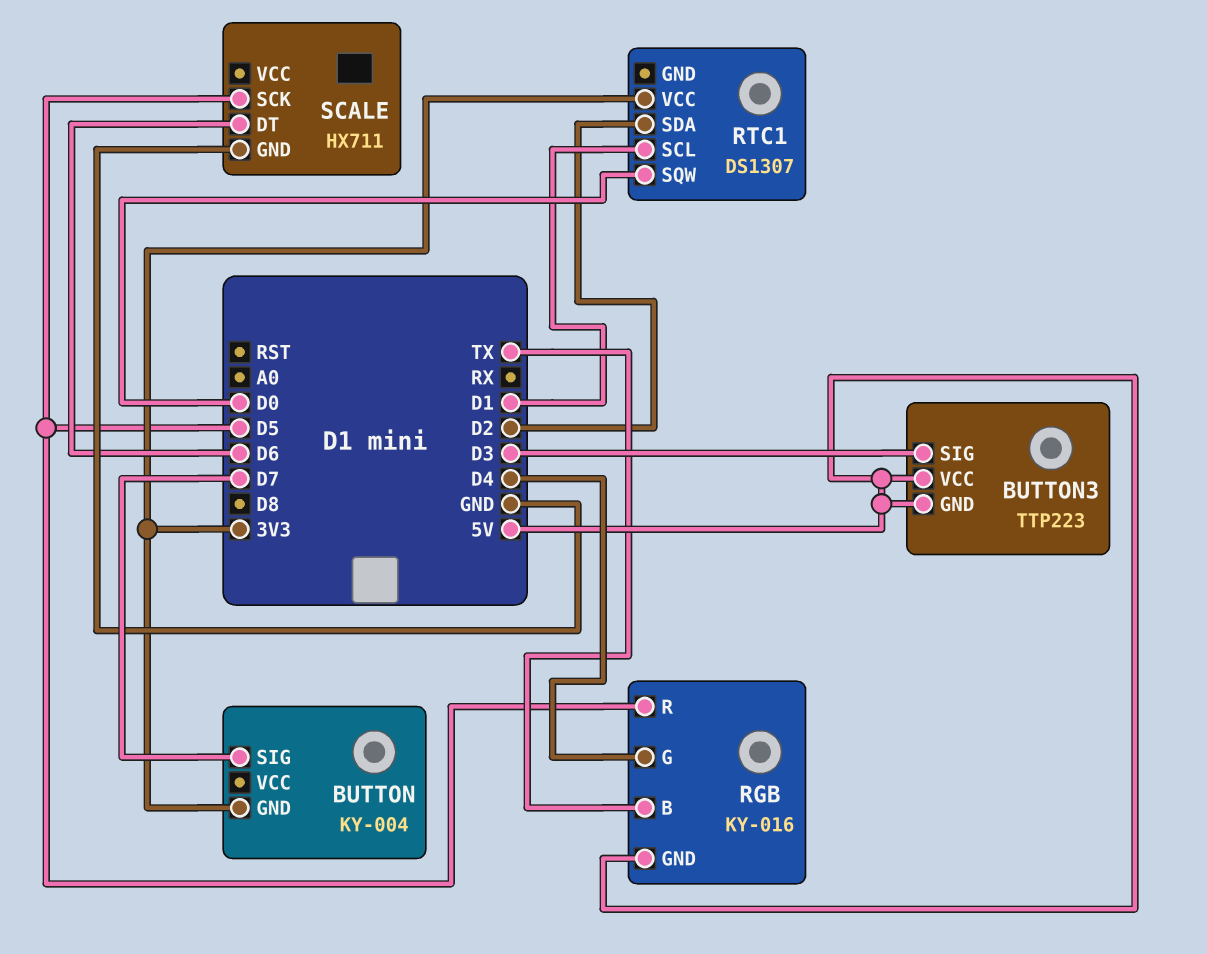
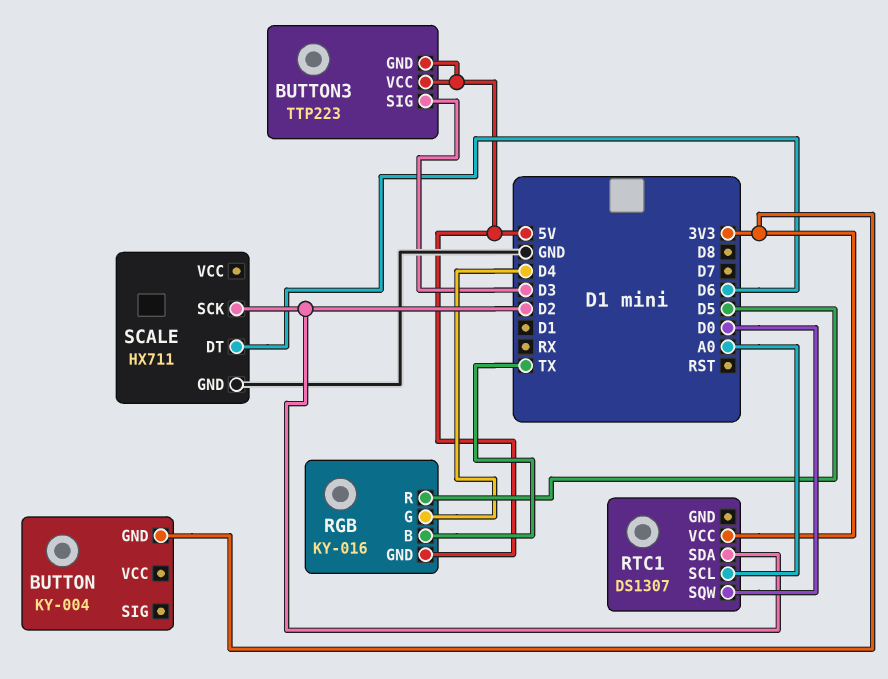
BUTTON pin SIG: D7 -> none
RTC1 pin SCL: D1 -> A0
SCALE pin SCK: D5 -> D2

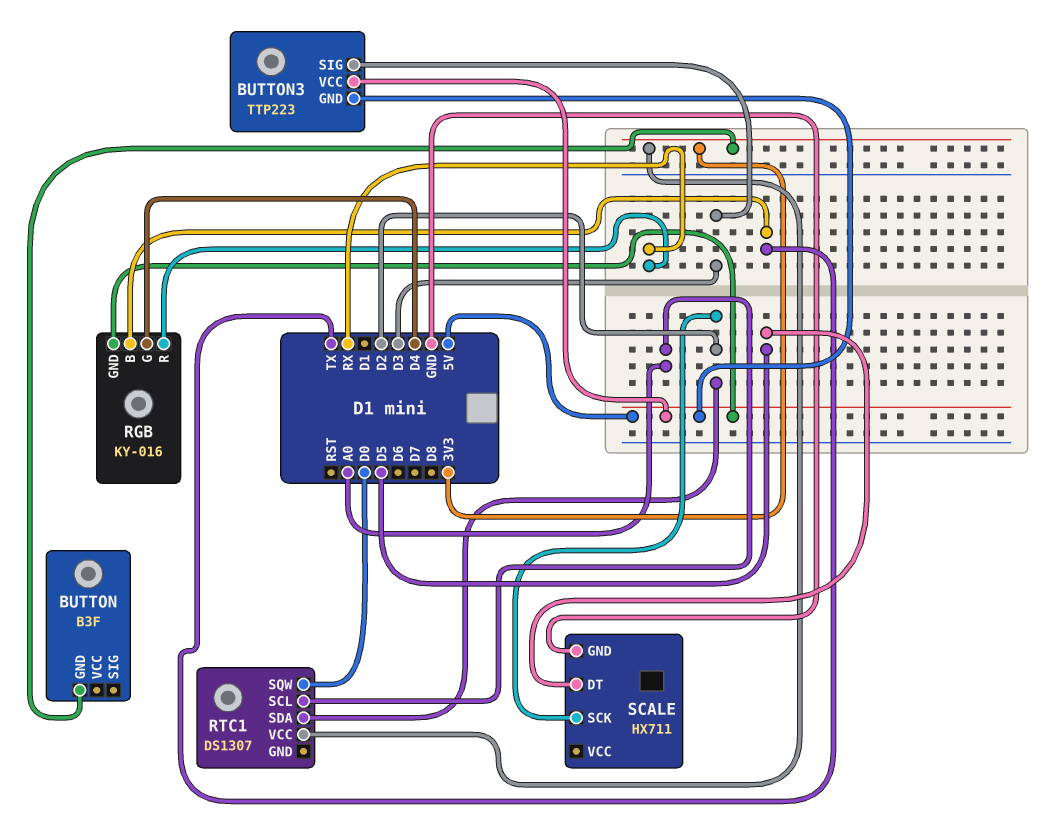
BUTTON: KY-004 -> B3F
RGB pin R: D5 -> RX
SCALE pin DT: D6 -> D5

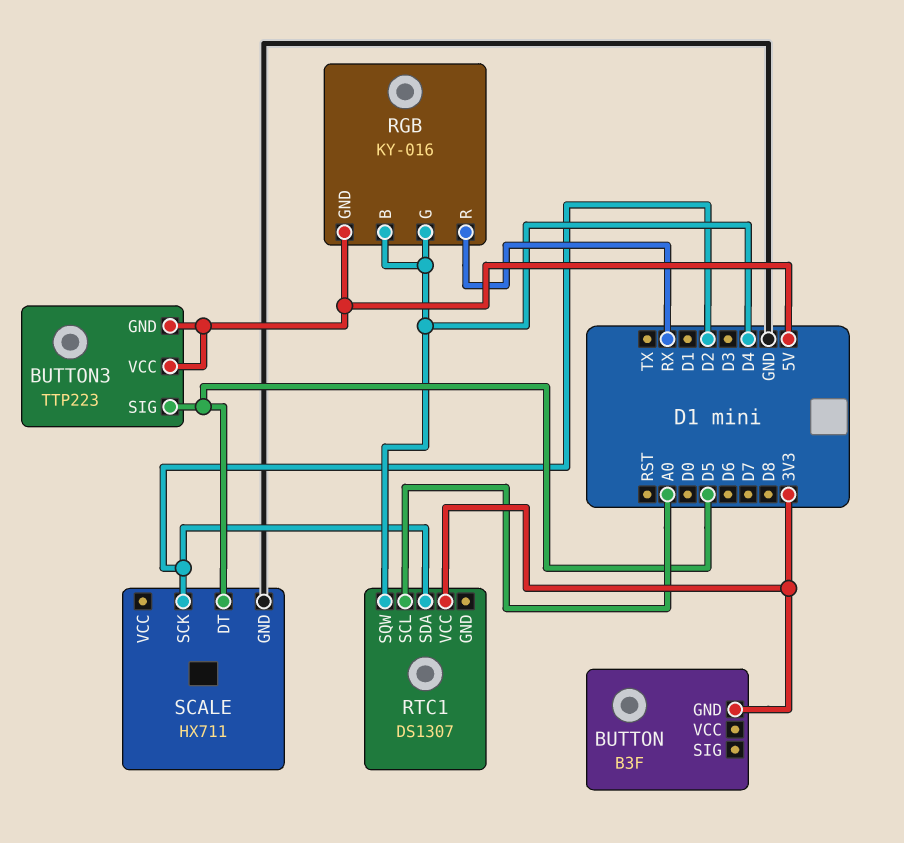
BUTTON3 pin SIG: D3 -> D5
RGB pin B: TX -> D4
RTC1 pin SQW: D0 -> D4

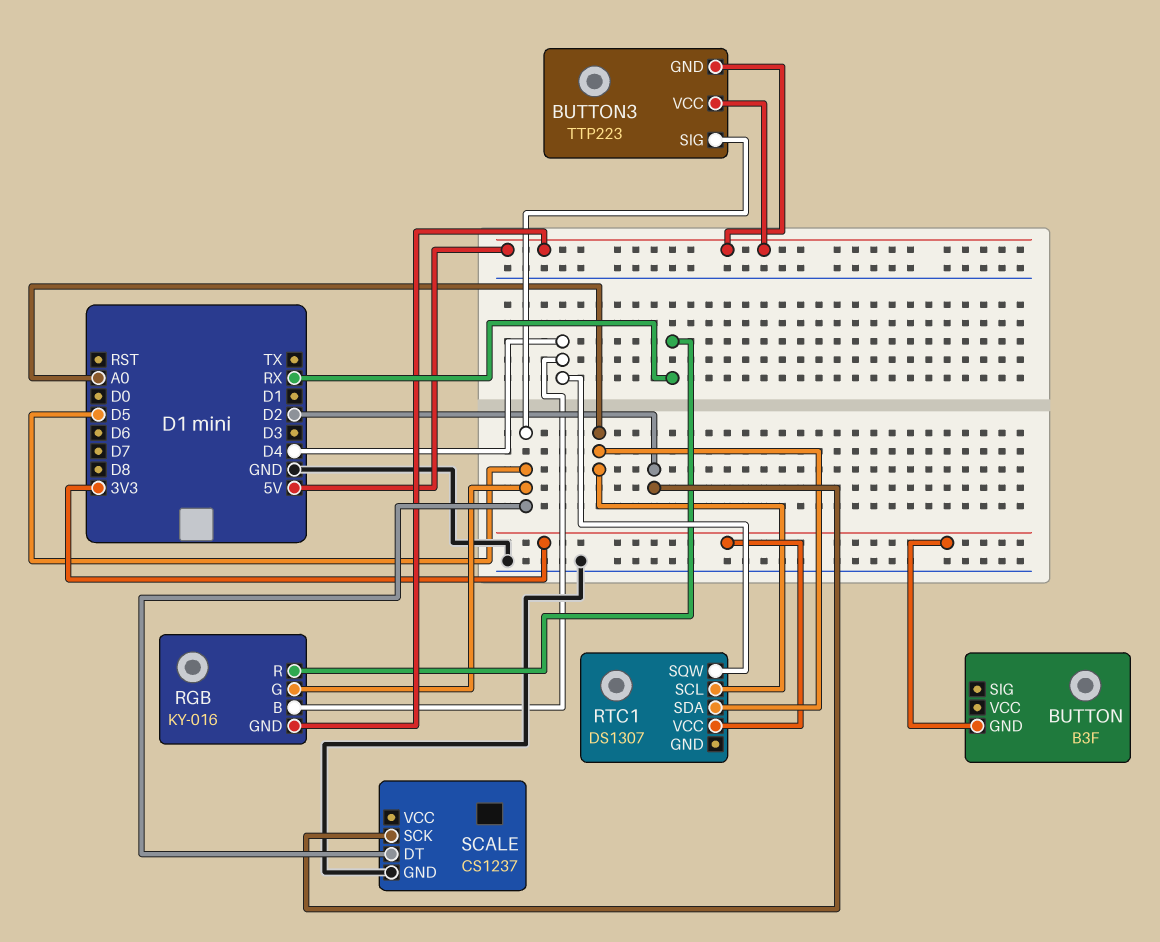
RGB pin G: D4 -> D5
RTC1 pin SDA: D2 -> A0
SCALE: HX711 -> CS1237

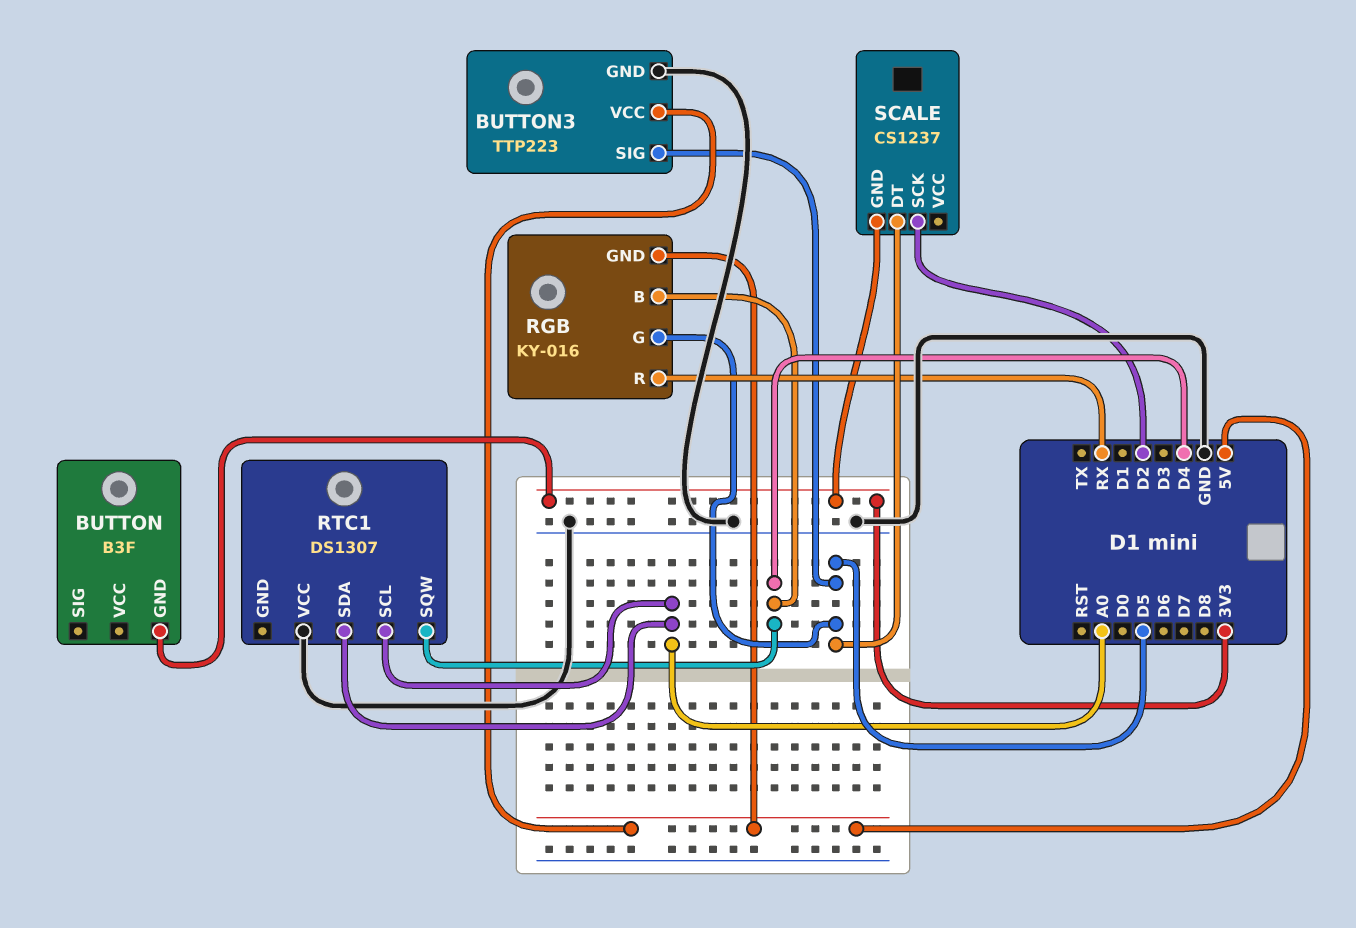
BUTTON3 pin GND: 5V -> GND
RTC1 pin VCC: 3V3 -> GND
SCALE pin GND: GND -> 3V3

